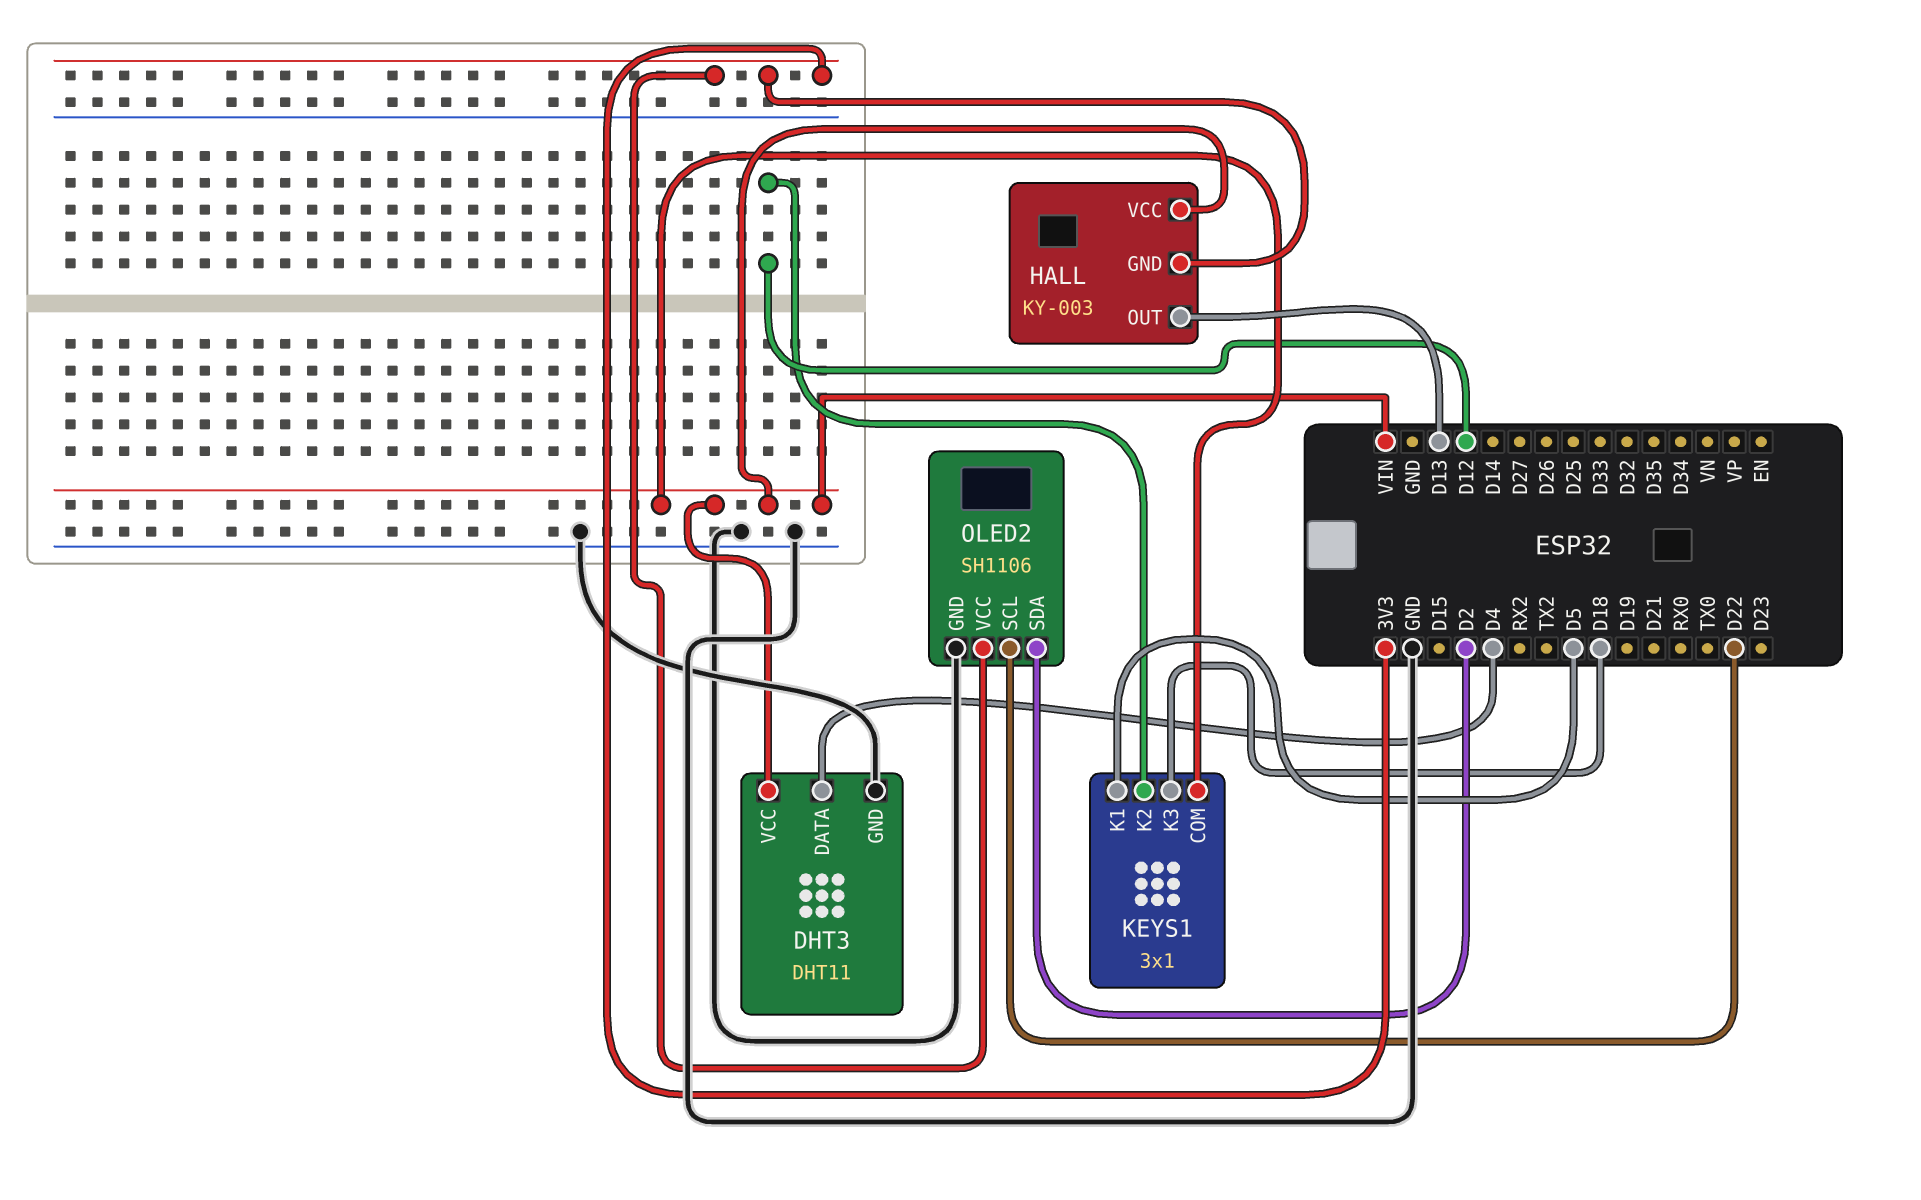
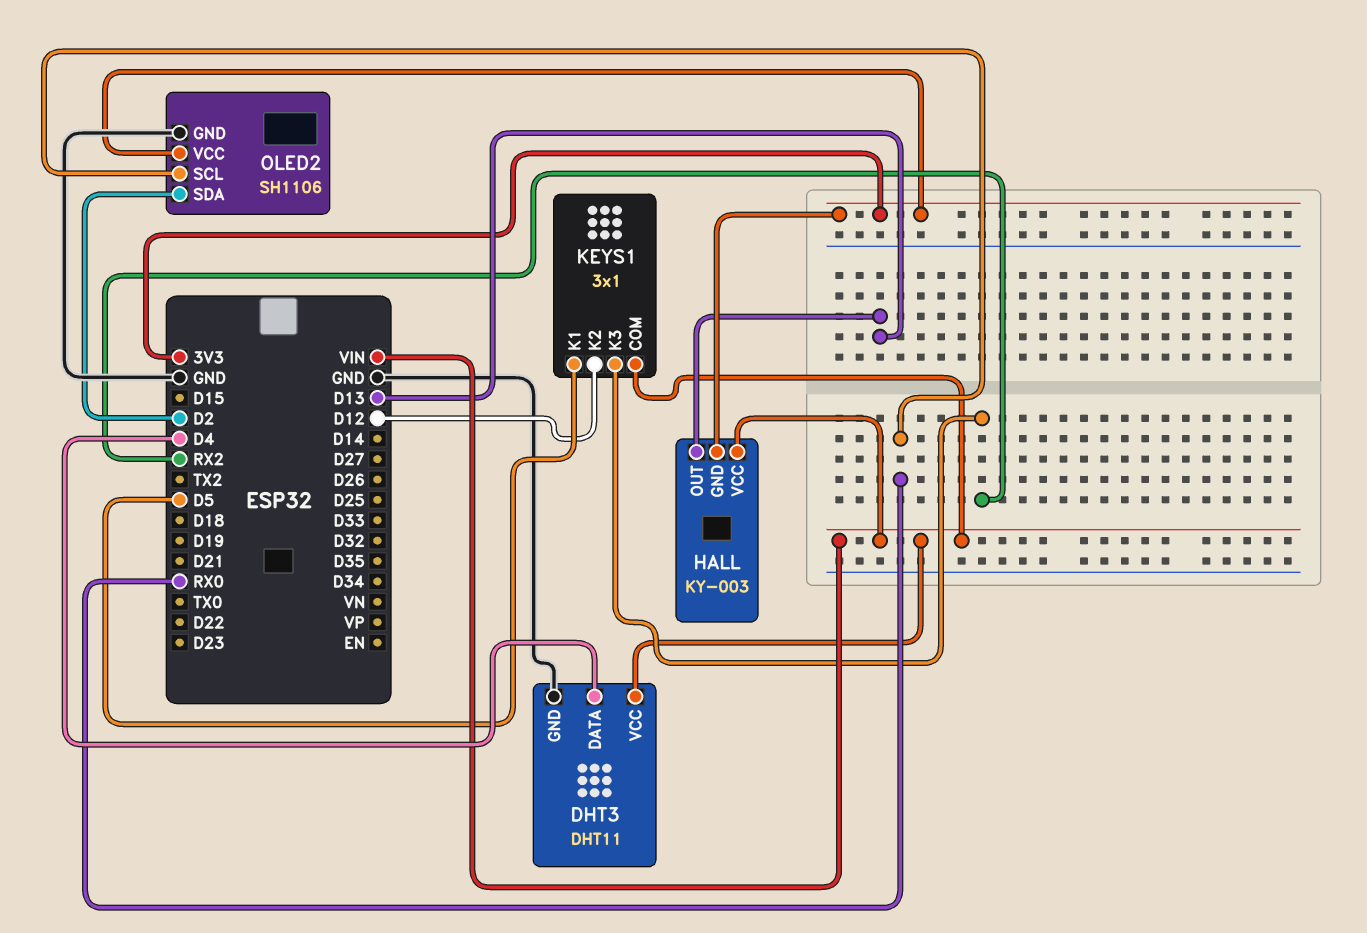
KEYS1 pin K3: D18 -> RX2
OLED2 pin SCL: D22 -> RX0

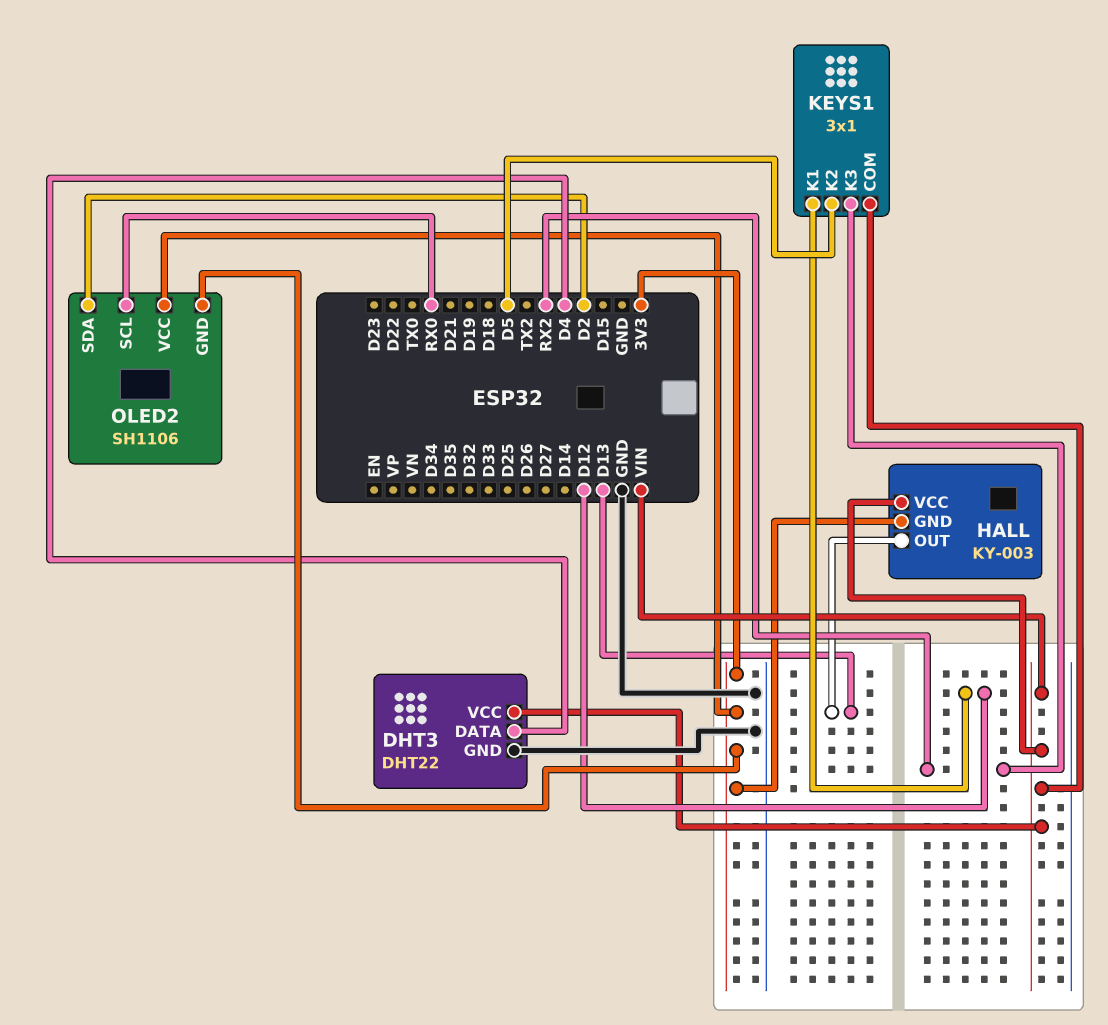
DHT3: DHT11 -> DHT22
KEYS1 pin K1: D5 -> D12
KEYS1 pin K2: D12 -> D5
OLED2 pin GND: GND -> 3V3

